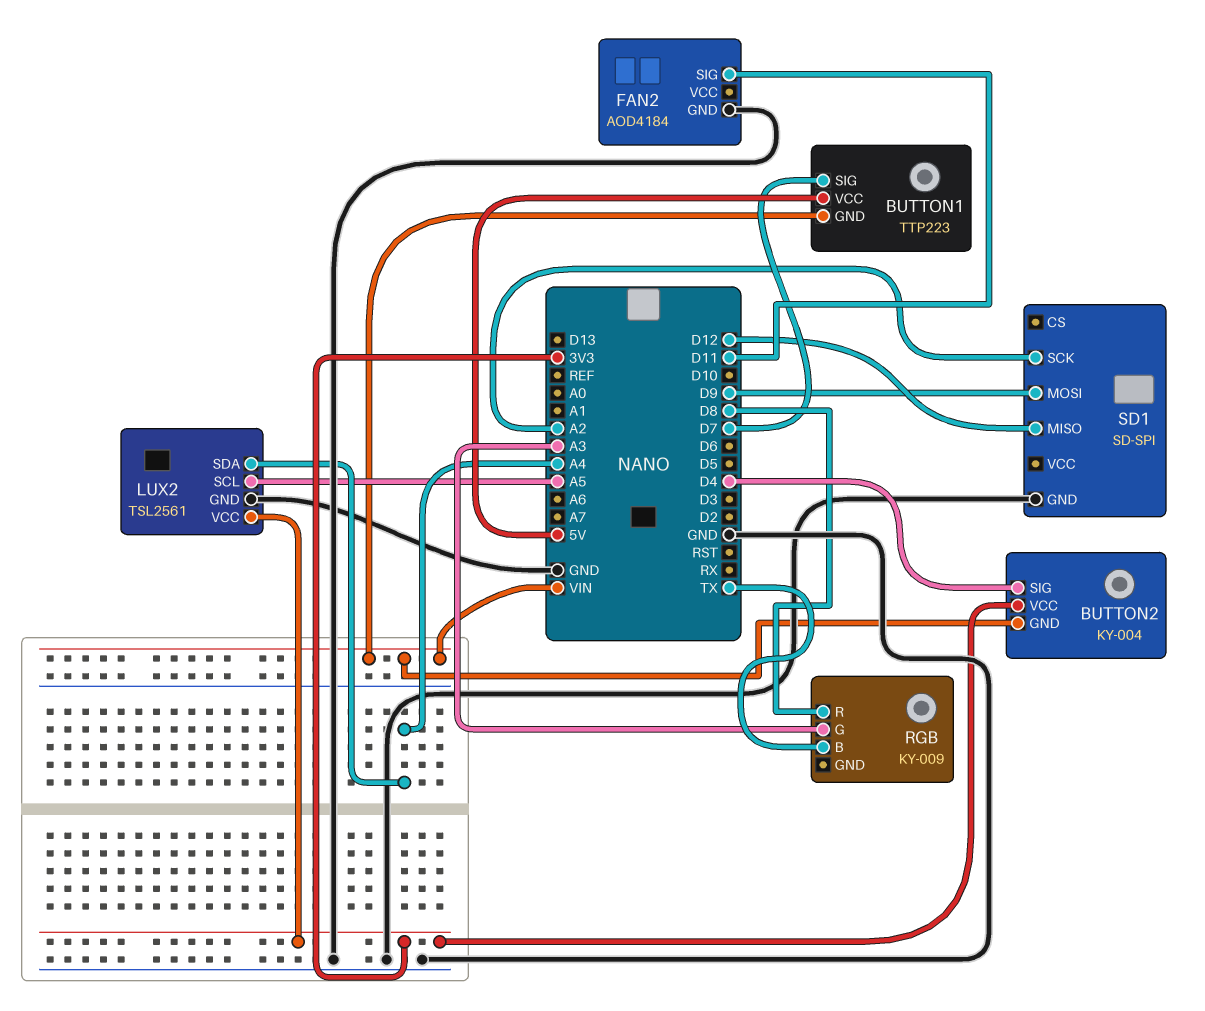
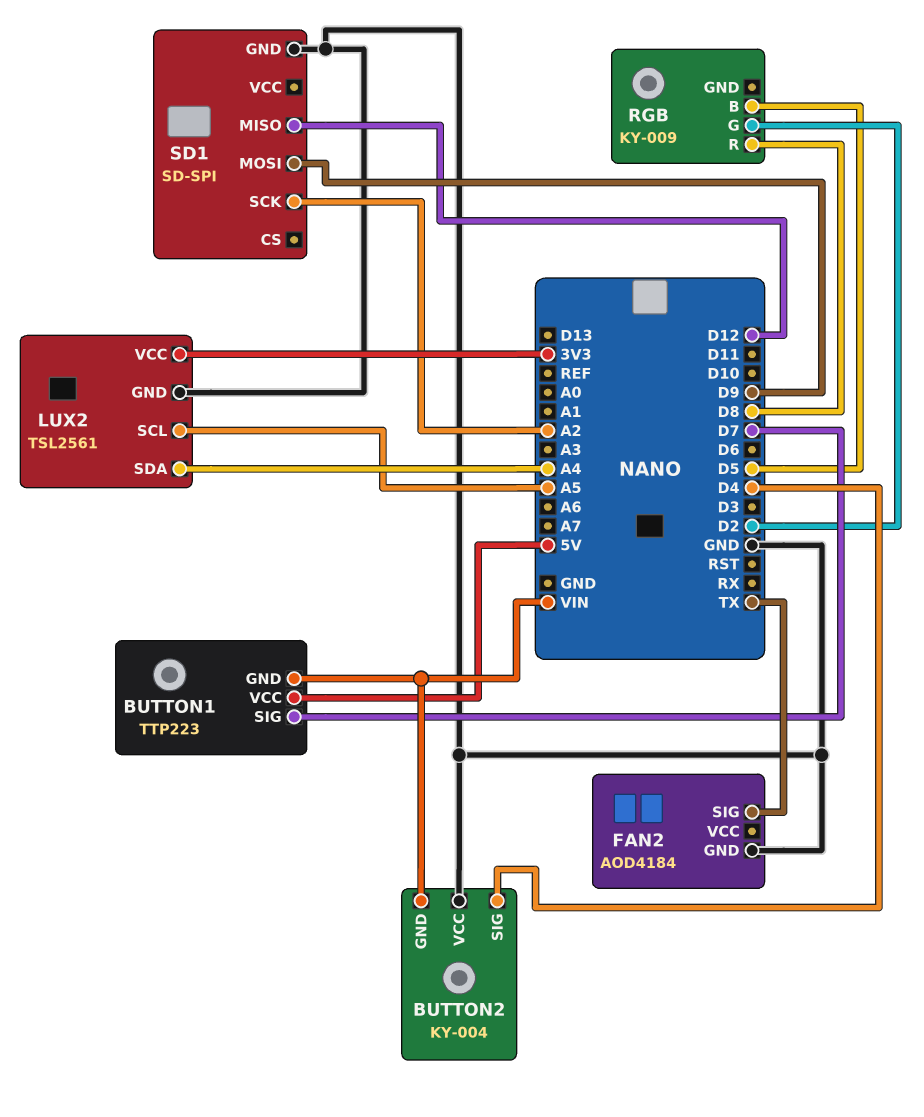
BUTTON2 pin VCC: 3V3 -> GND
FAN2 pin SIG: D11 -> TX
RGB pin B: TX -> D5
RGB pin G: A3 -> D2

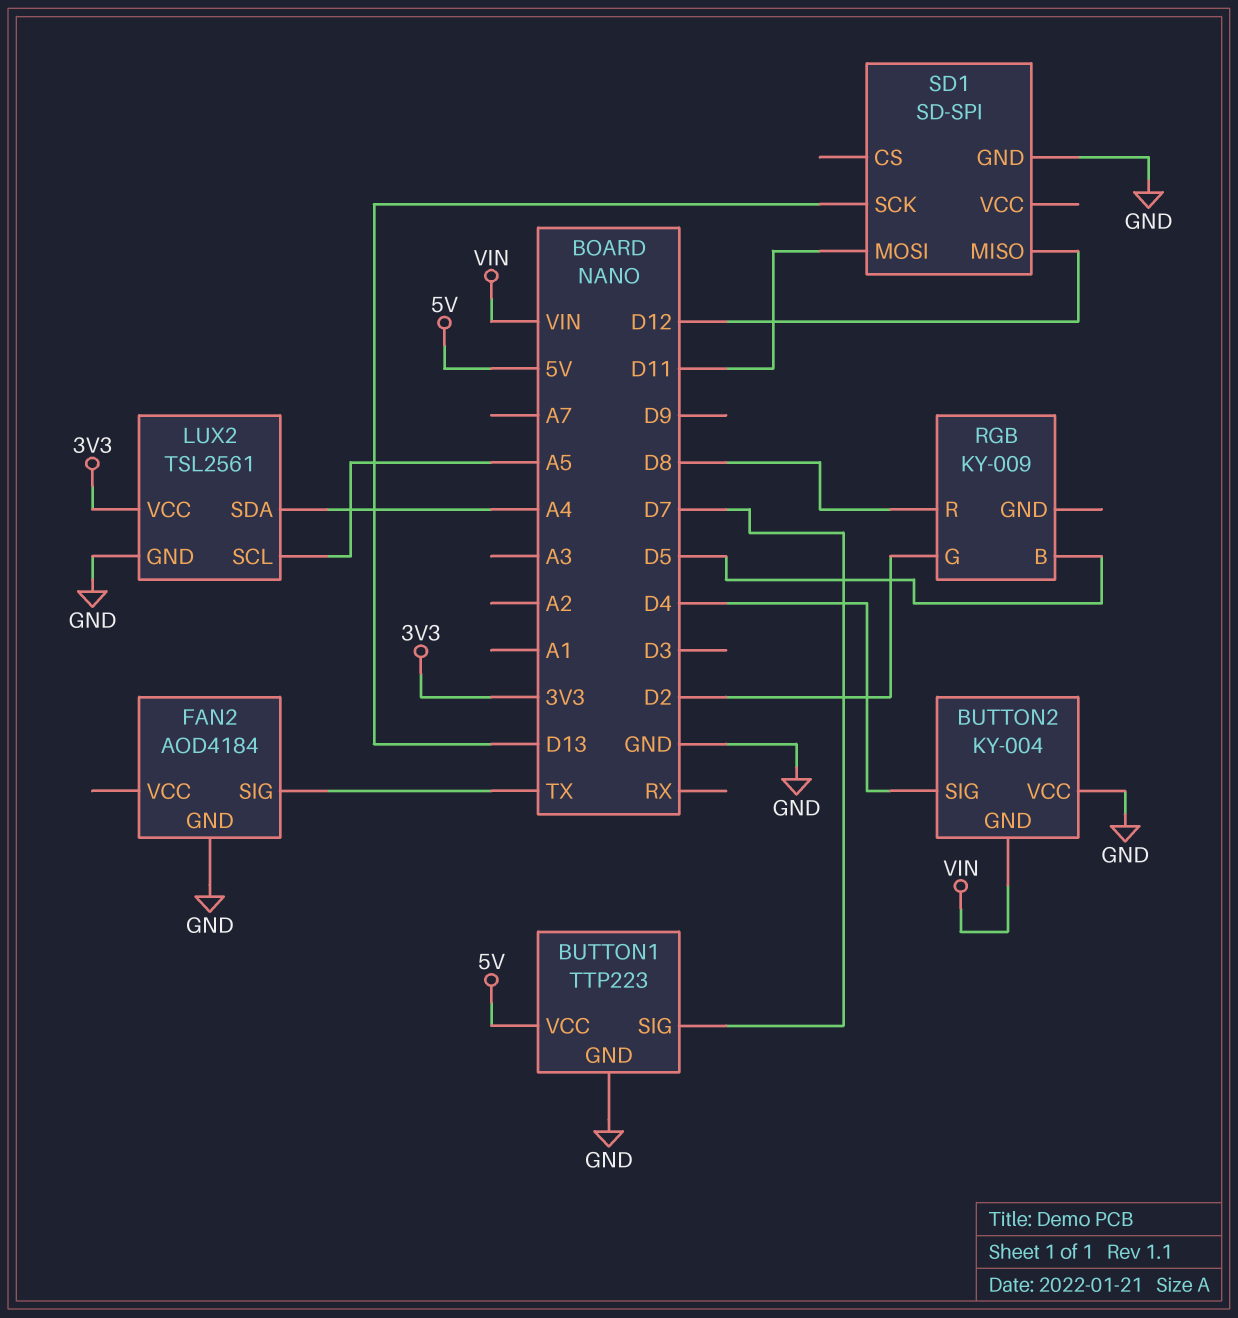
BUTTON1 pin GND: VIN -> GND
SD1 pin MOSI: D9 -> D11
SD1 pin SCK: A2 -> D13

